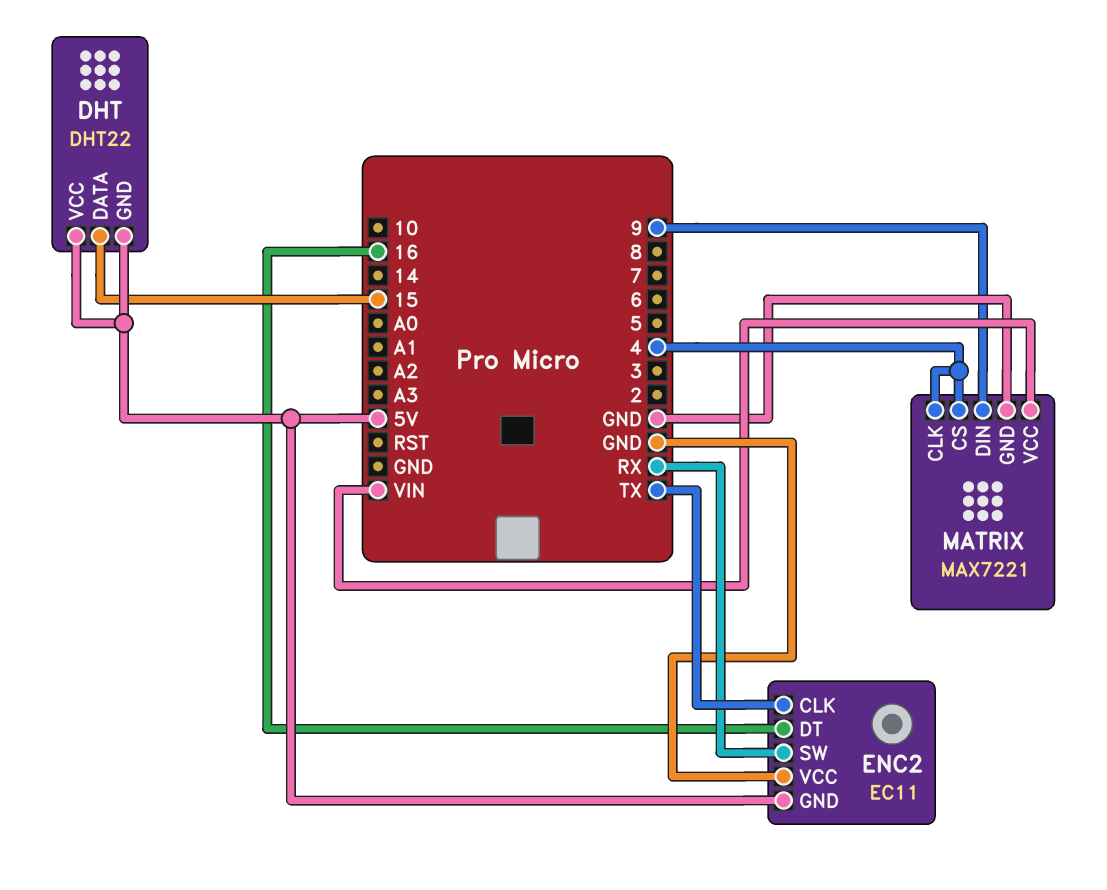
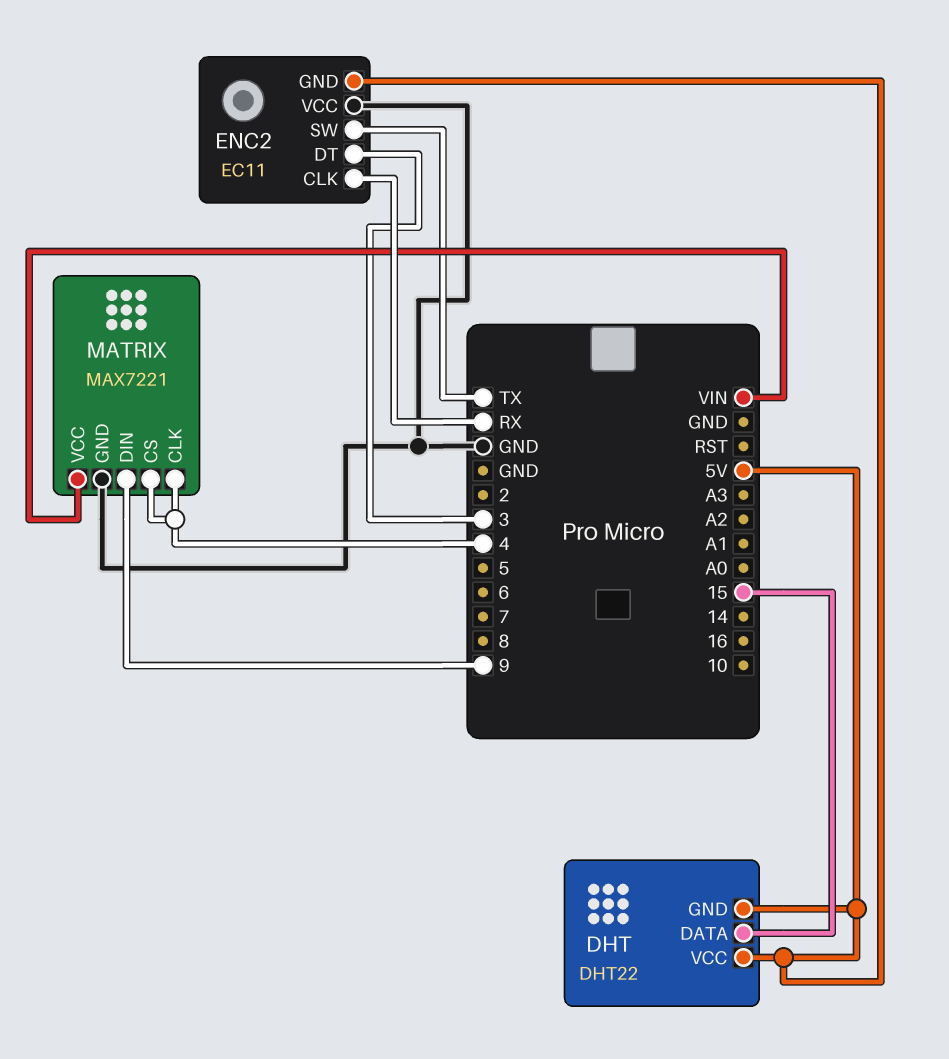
ENC2 pin CLK: TX -> RX
ENC2 pin DT: 16 -> 3
ENC2 pin SW: RX -> TX

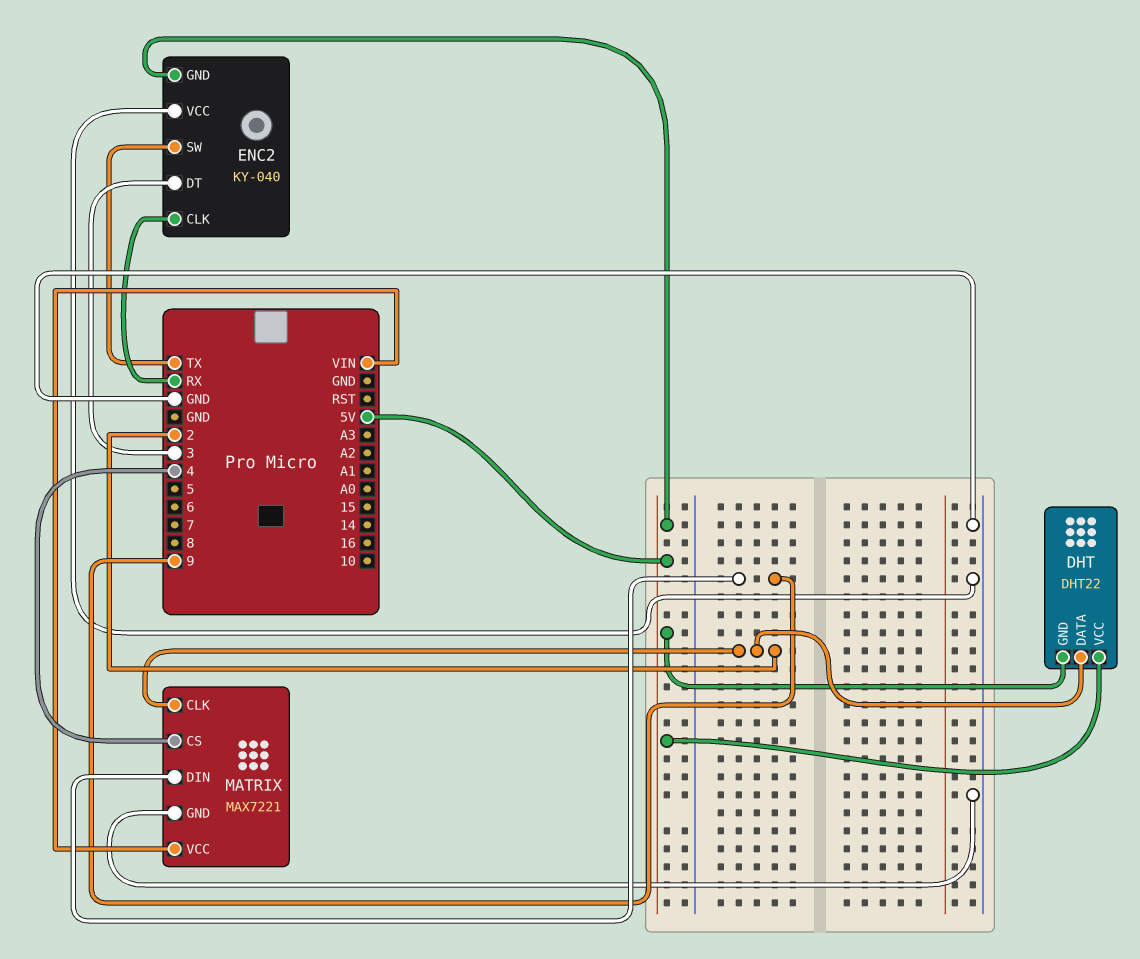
DHT pin DATA: 15 -> 2
ENC2: EC11 -> KY-040
MATRIX pin CLK: 4 -> 2

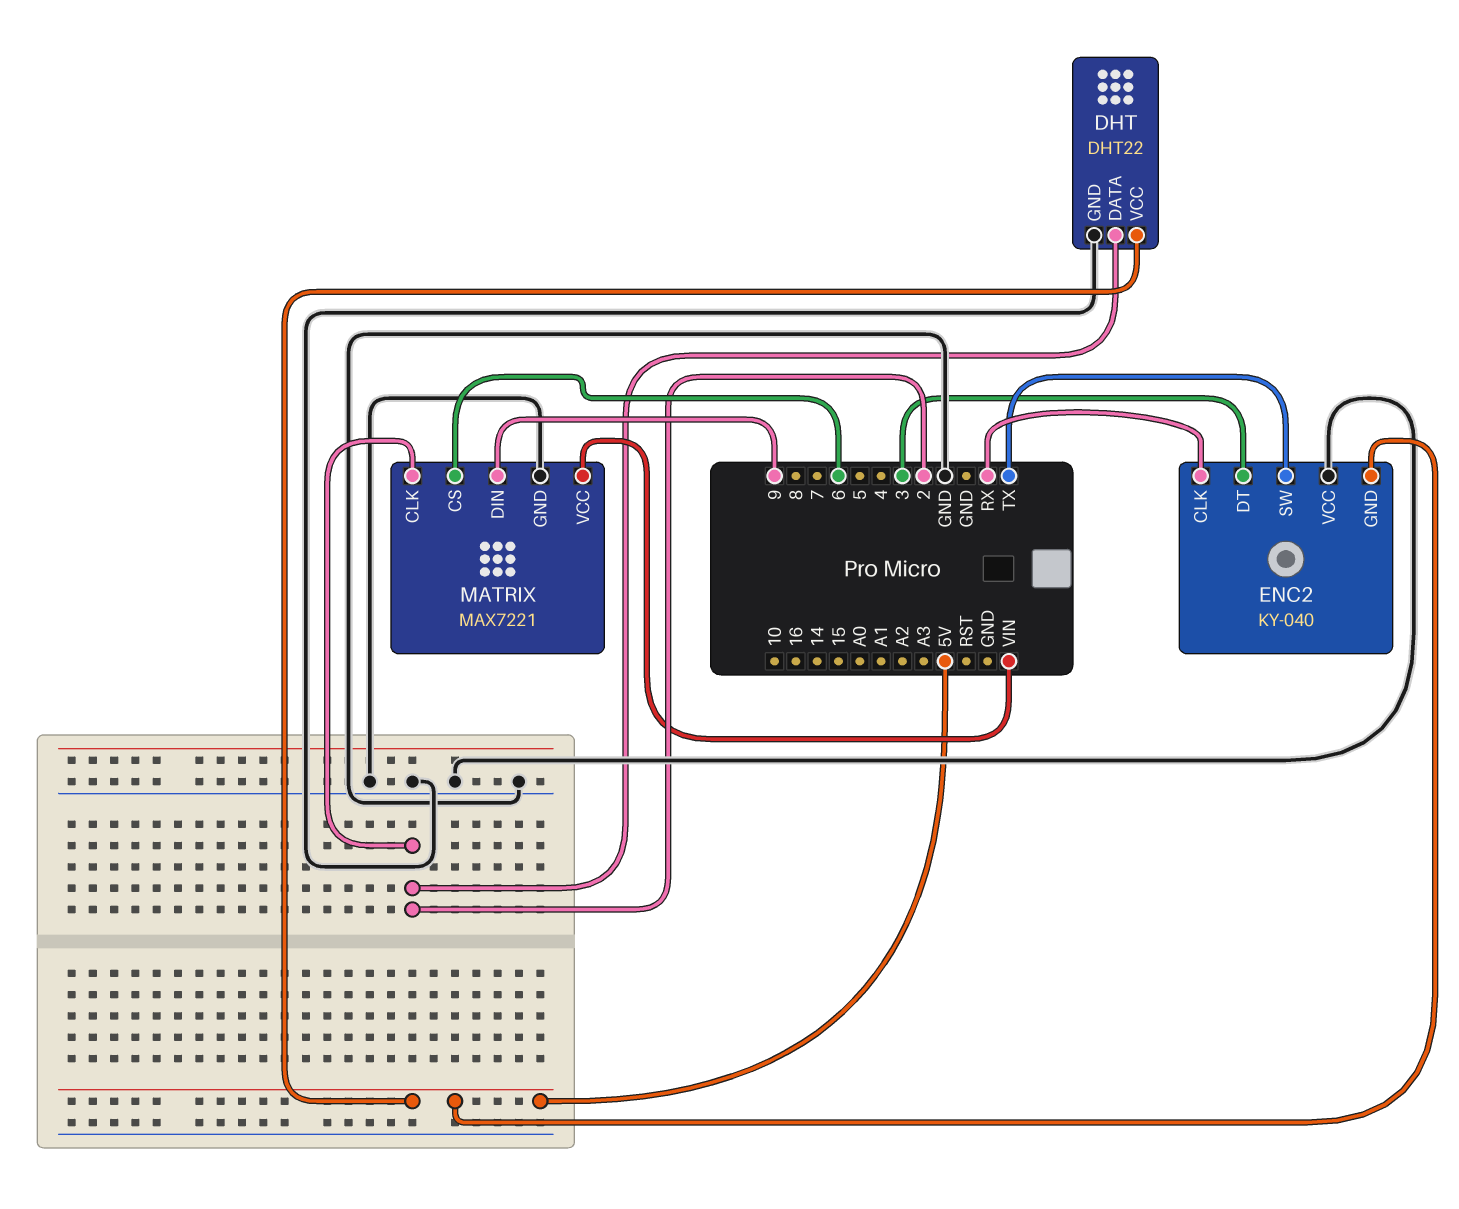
DHT pin GND: 5V -> GND
MATRIX pin CS: 4 -> 6

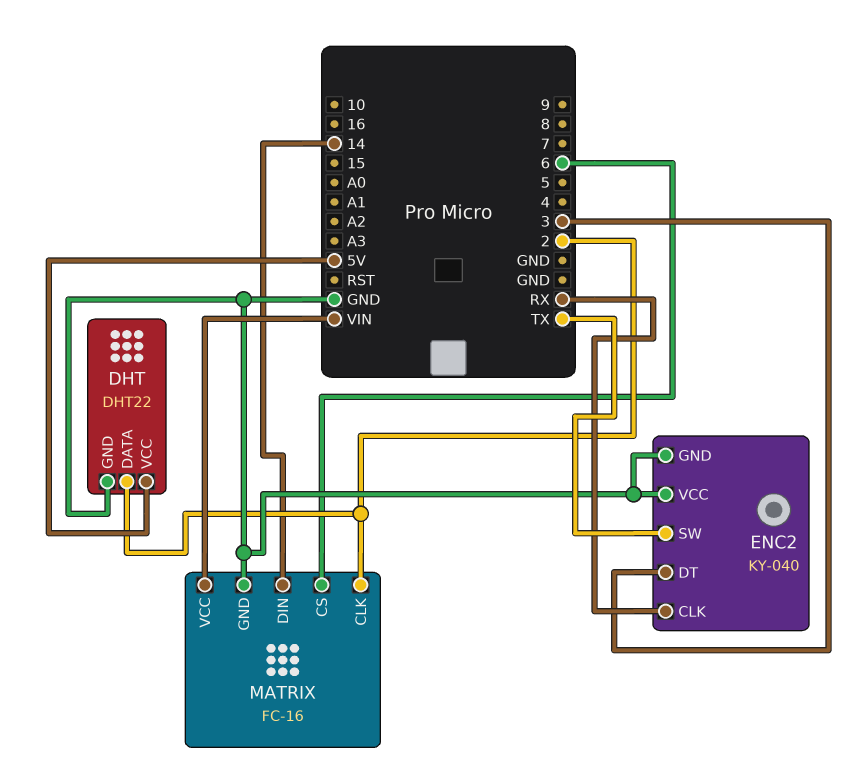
ENC2 pin GND: 5V -> GND
MATRIX: MAX7221 -> FC-16
MATRIX pin DIN: 9 -> 14

